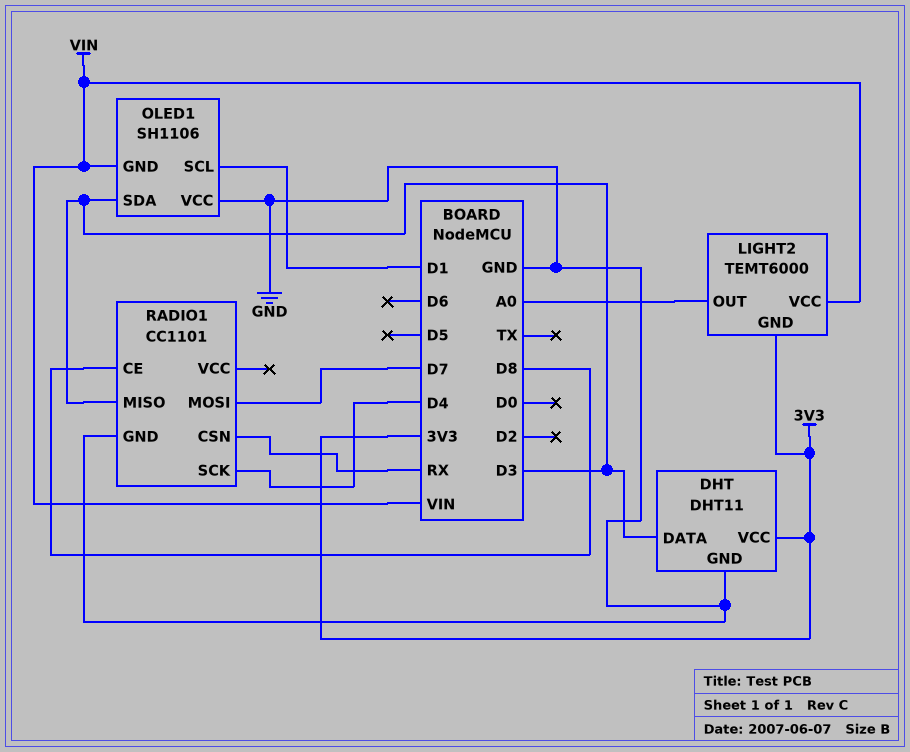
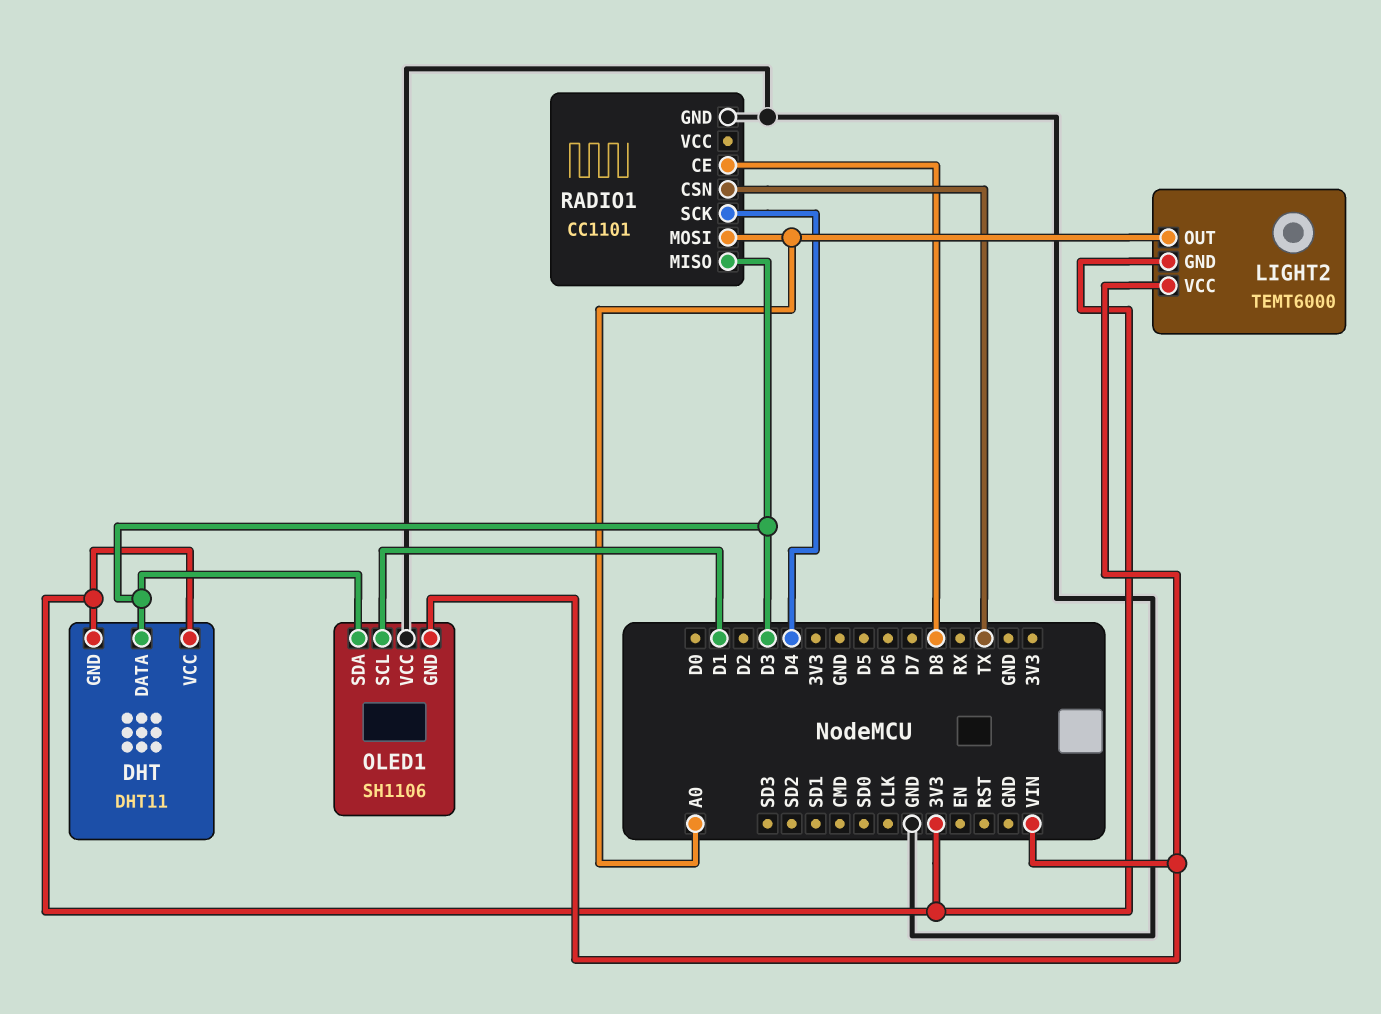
DHT pin GND: GND -> 3V3
RADIO1 pin CSN: RX -> TX
RADIO1 pin MOSI: D7 -> A0

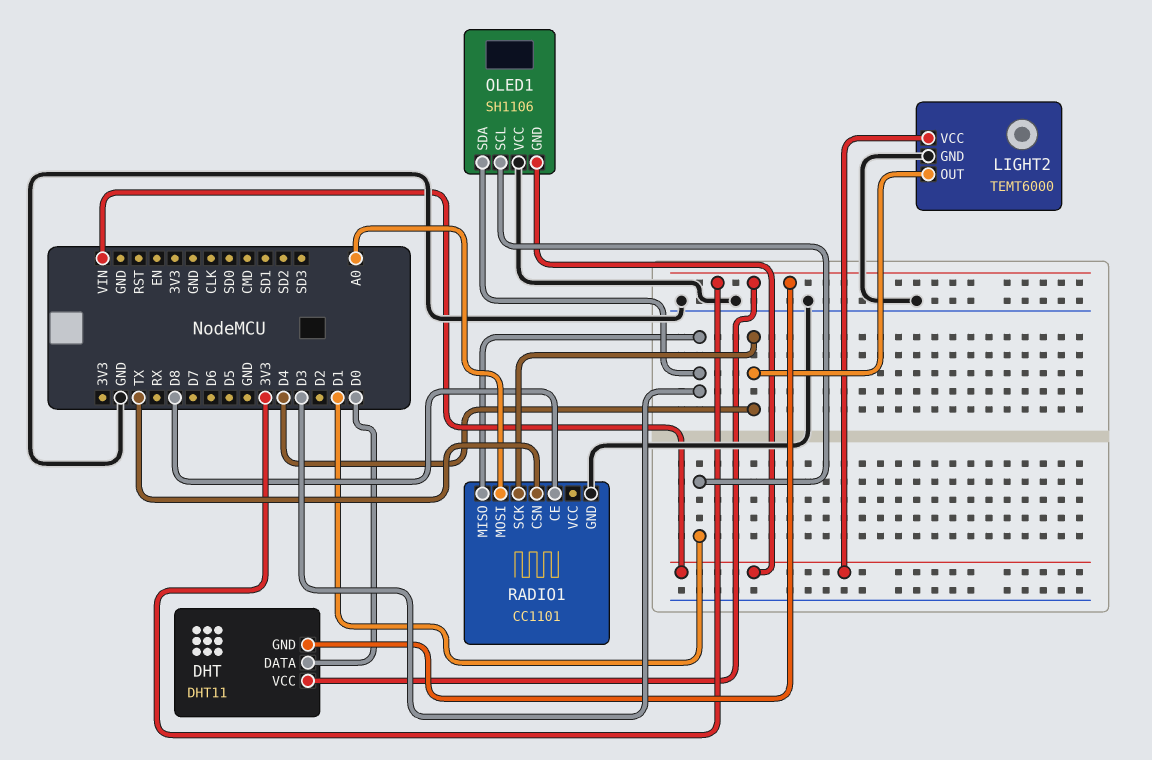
DHT pin DATA: D3 -> D0
LIGHT2 pin GND: 3V3 -> GND
LIGHT2 pin OUT: A0 -> D4

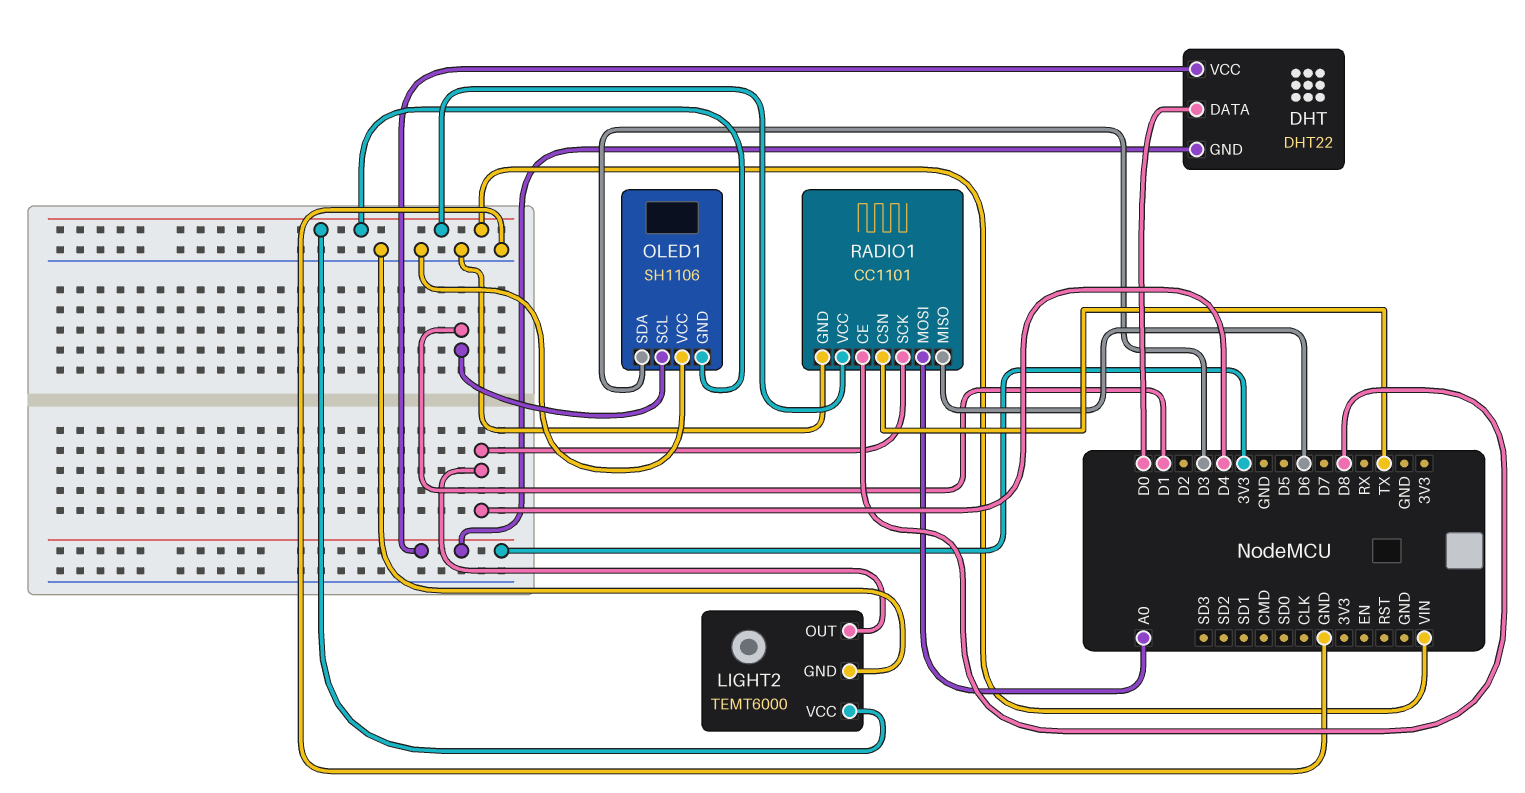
DHT: DHT11 -> DHT22
RADIO1 pin MISO: D3 -> D6
RADIO1 pin VCC: none -> VIN

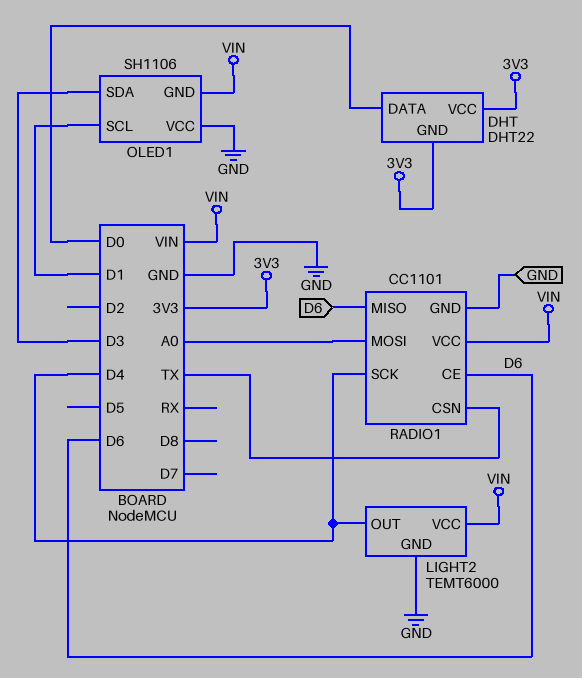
RADIO1 pin CE: D8 -> D6

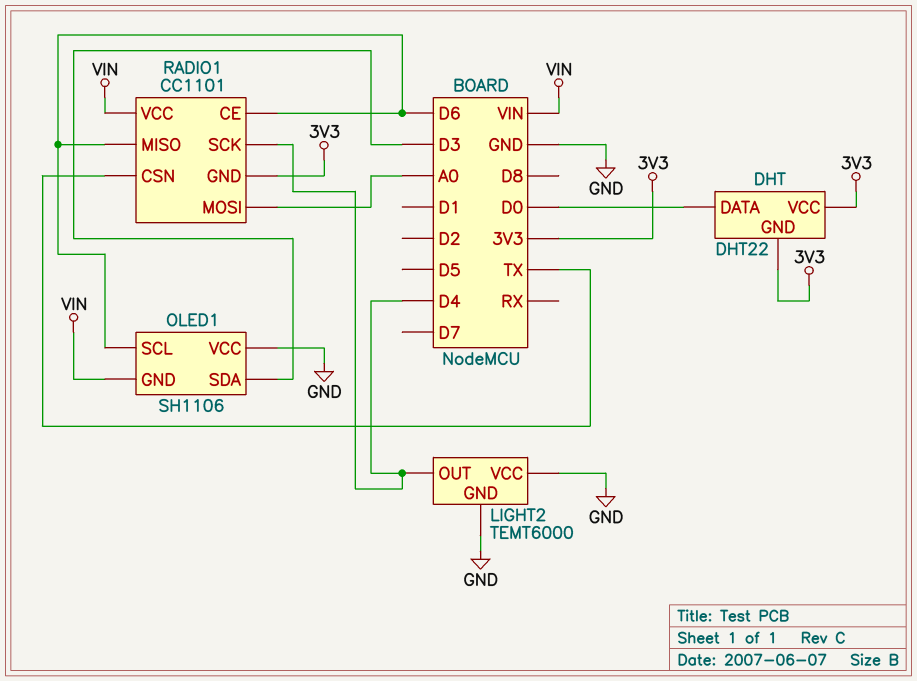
LIGHT2 pin VCC: VIN -> GND
OLED1 pin SCL: D1 -> D6
RADIO1 pin GND: GND -> 3V3

